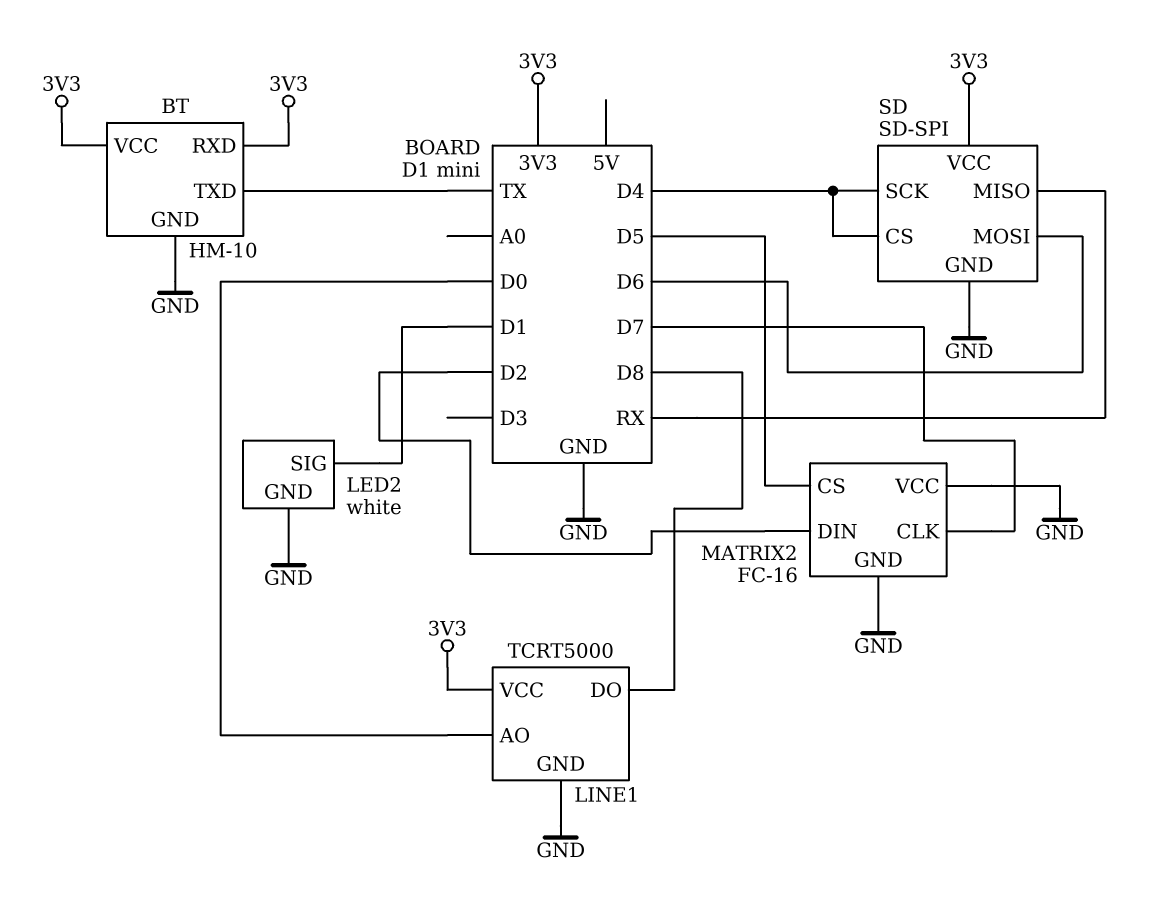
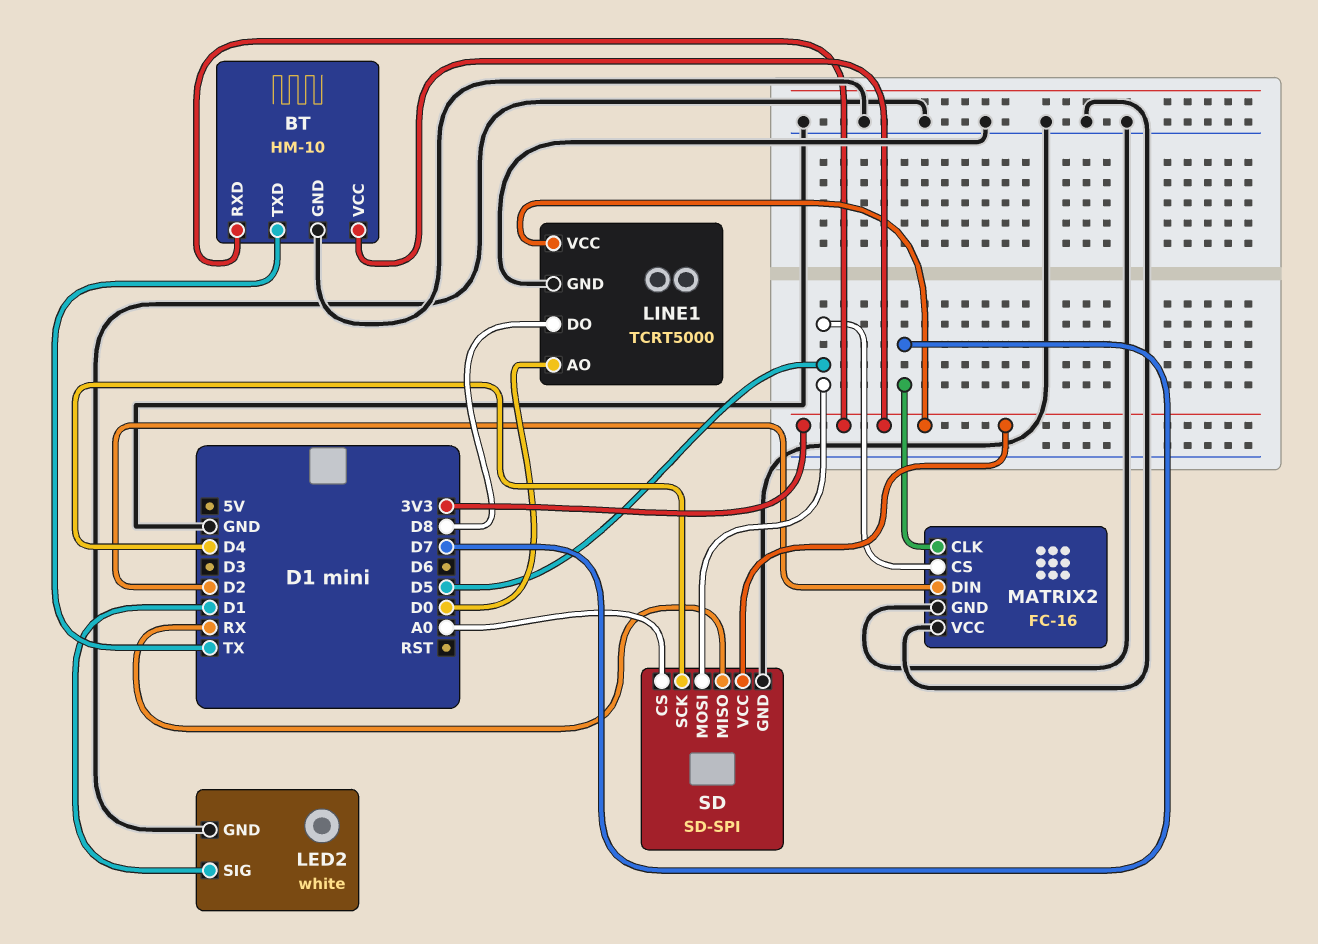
SD pin CS: D4 -> A0
SD pin MOSI: D6 -> D5

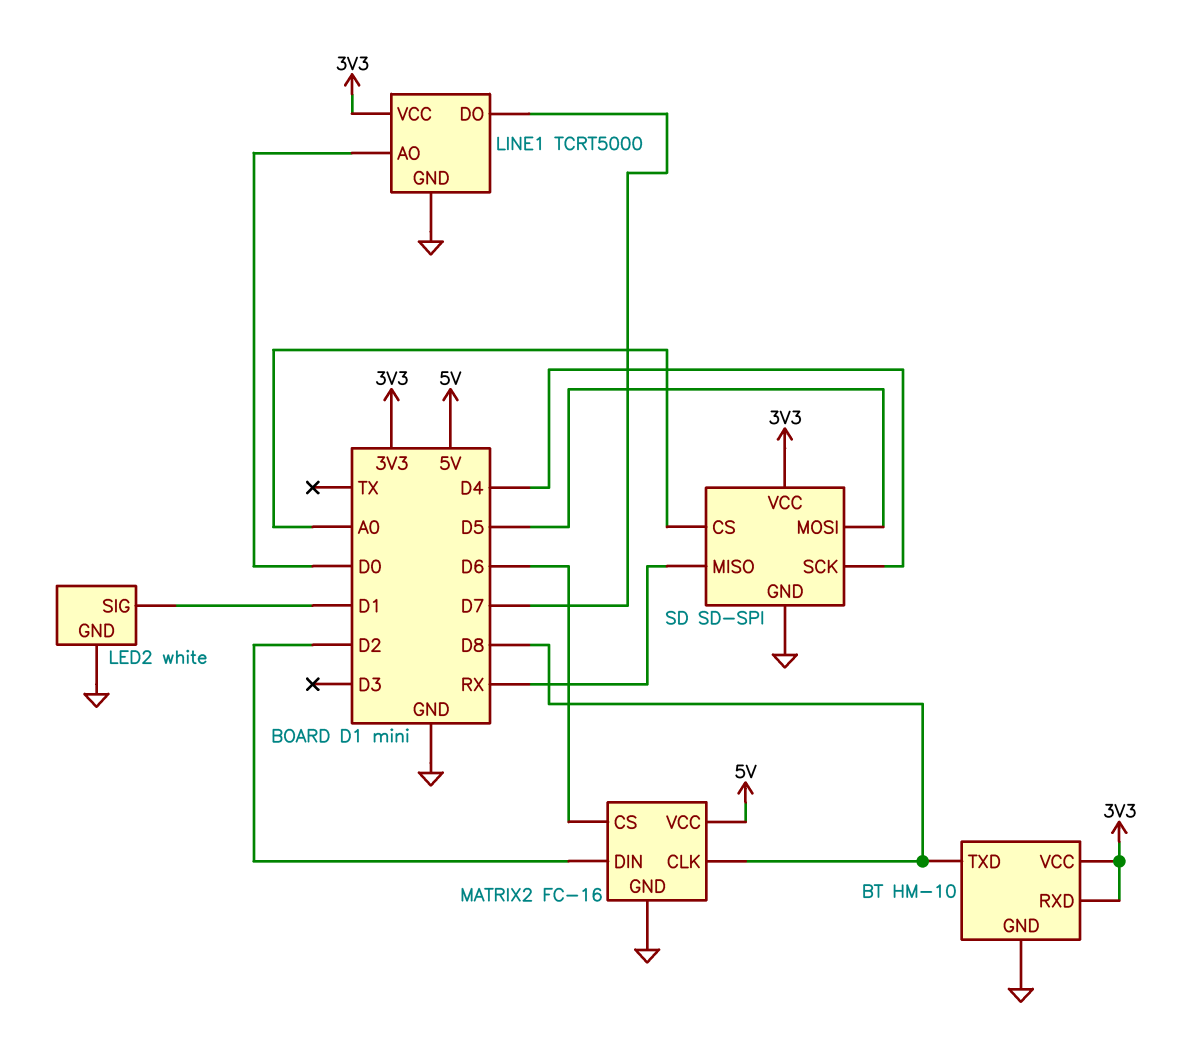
BT pin TXD: TX -> D8
LINE1 pin DO: D8 -> D7
MATRIX2 pin CLK: D7 -> D8
MATRIX2 pin CS: D5 -> D6
MATRIX2 pin VCC: GND -> 5V

